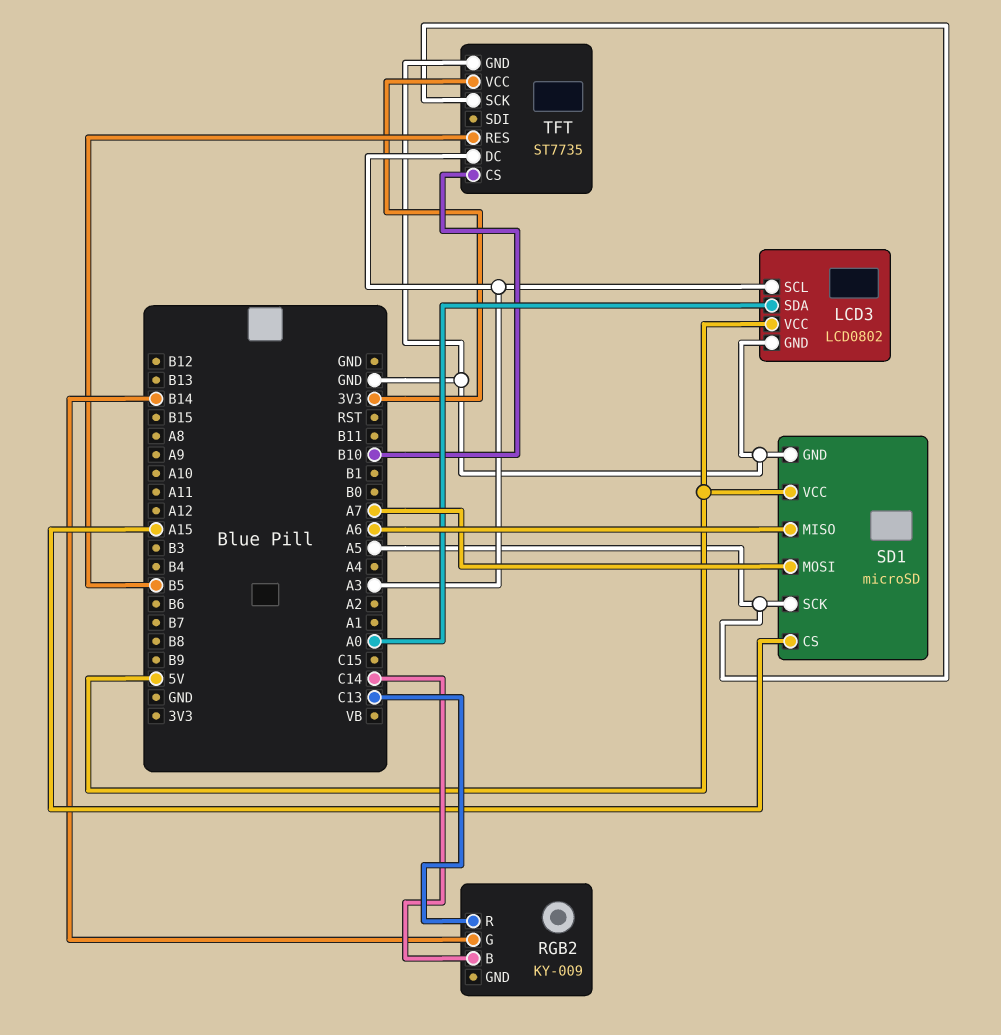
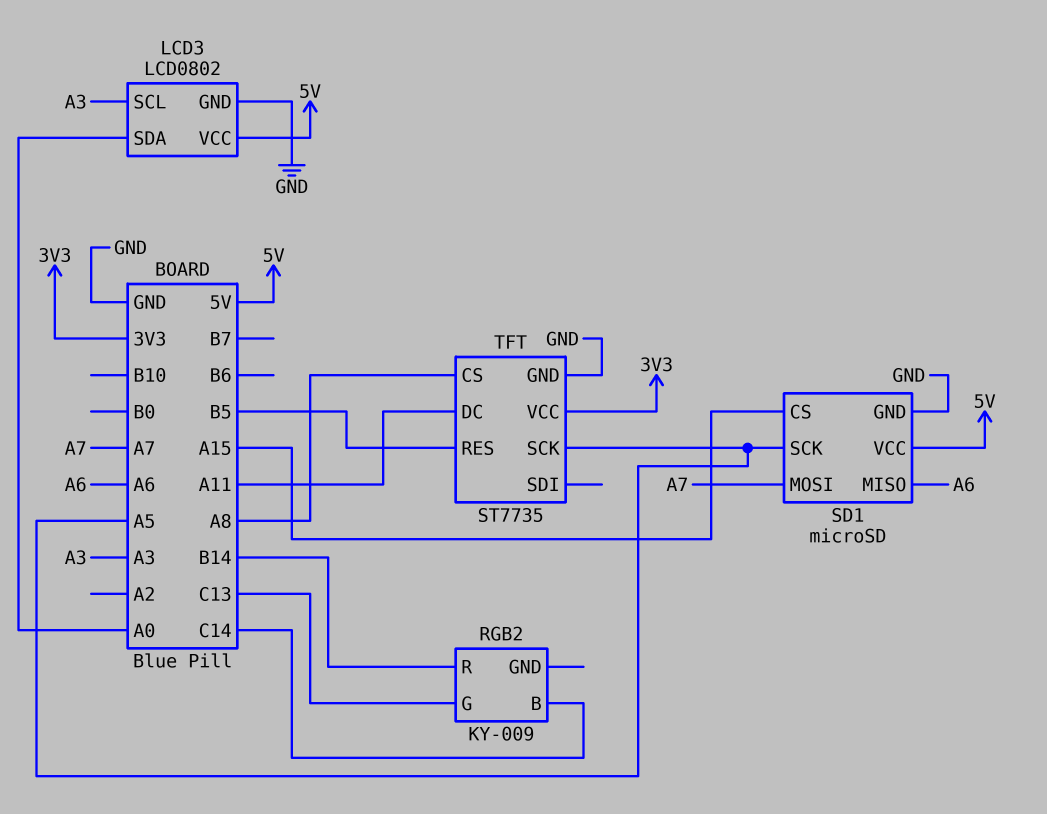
RGB2 pin G: B14 -> C13
RGB2 pin R: C13 -> B14
TFT pin CS: B10 -> A8
TFT pin DC: A3 -> A11

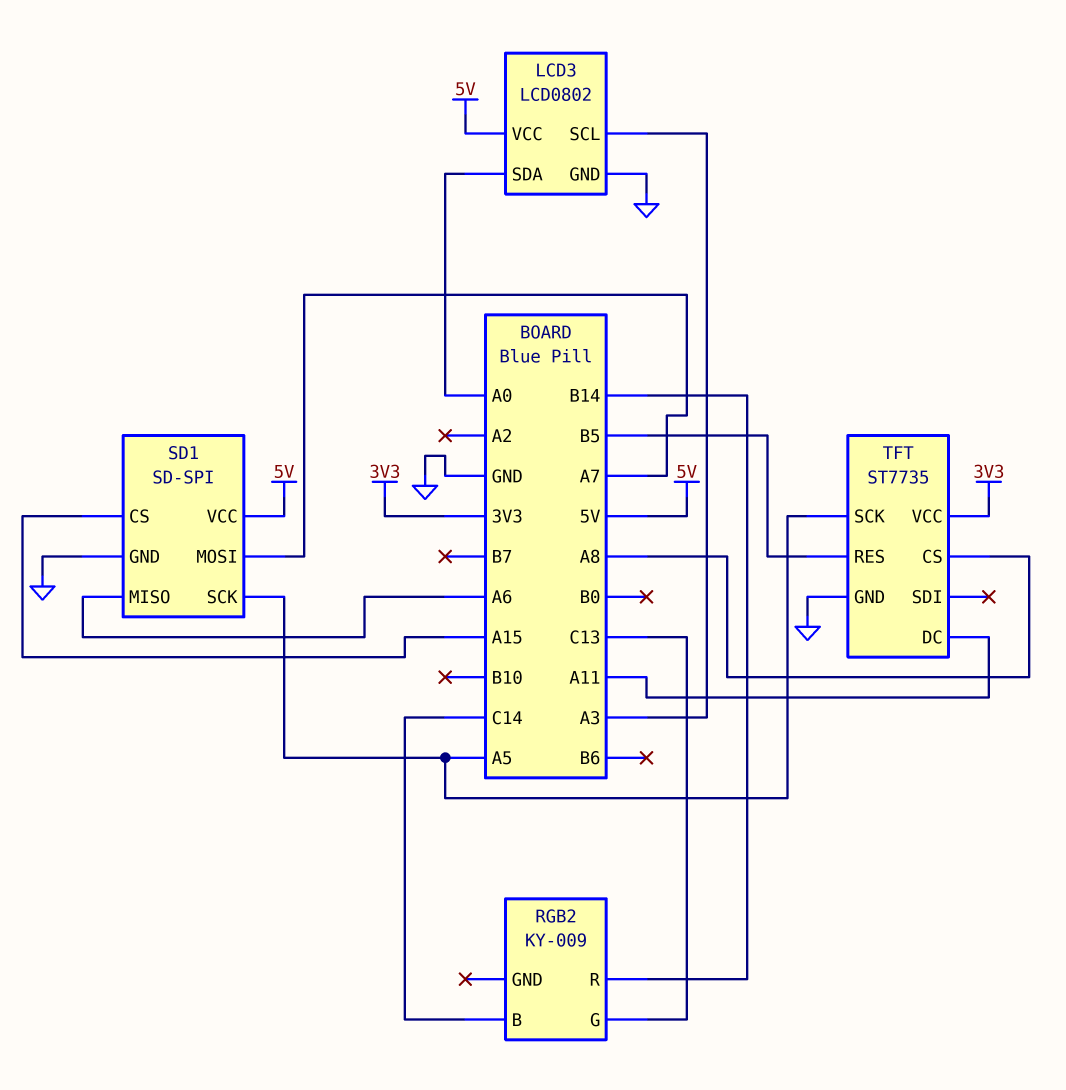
SD1: microSD -> SD-SPI

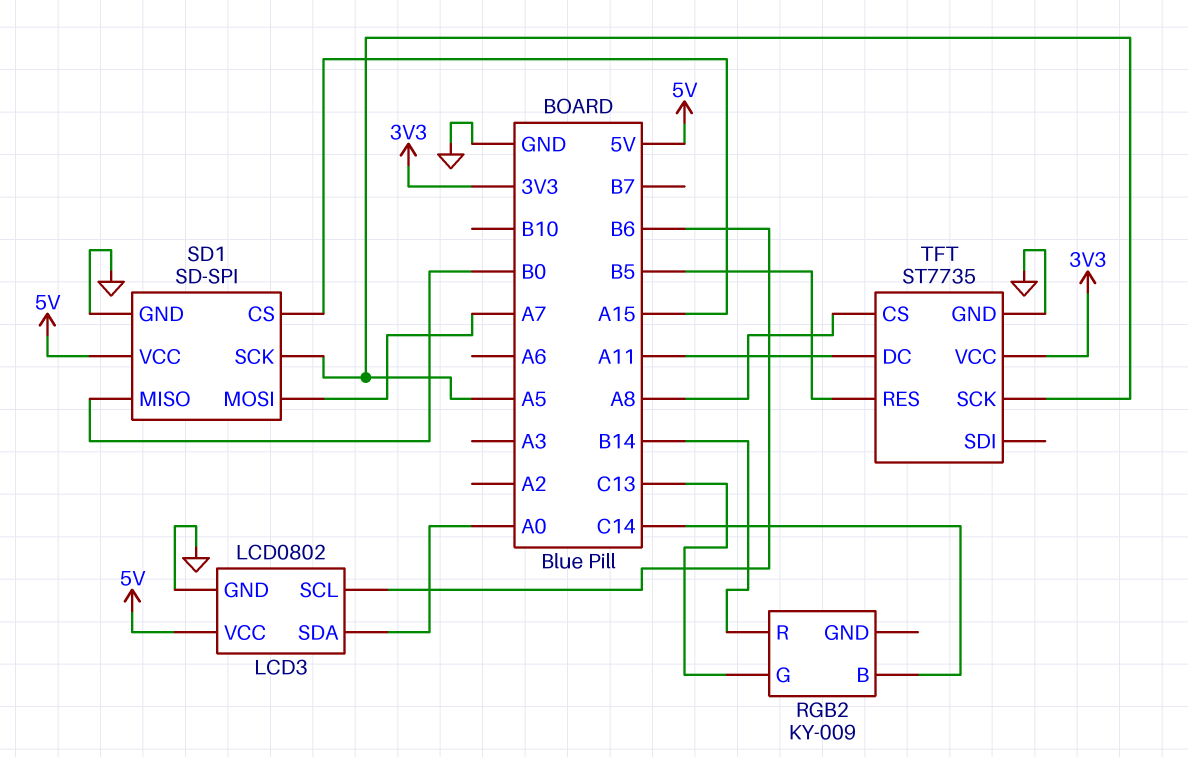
LCD3 pin SCL: A3 -> B6
SD1 pin MISO: A6 -> B0

